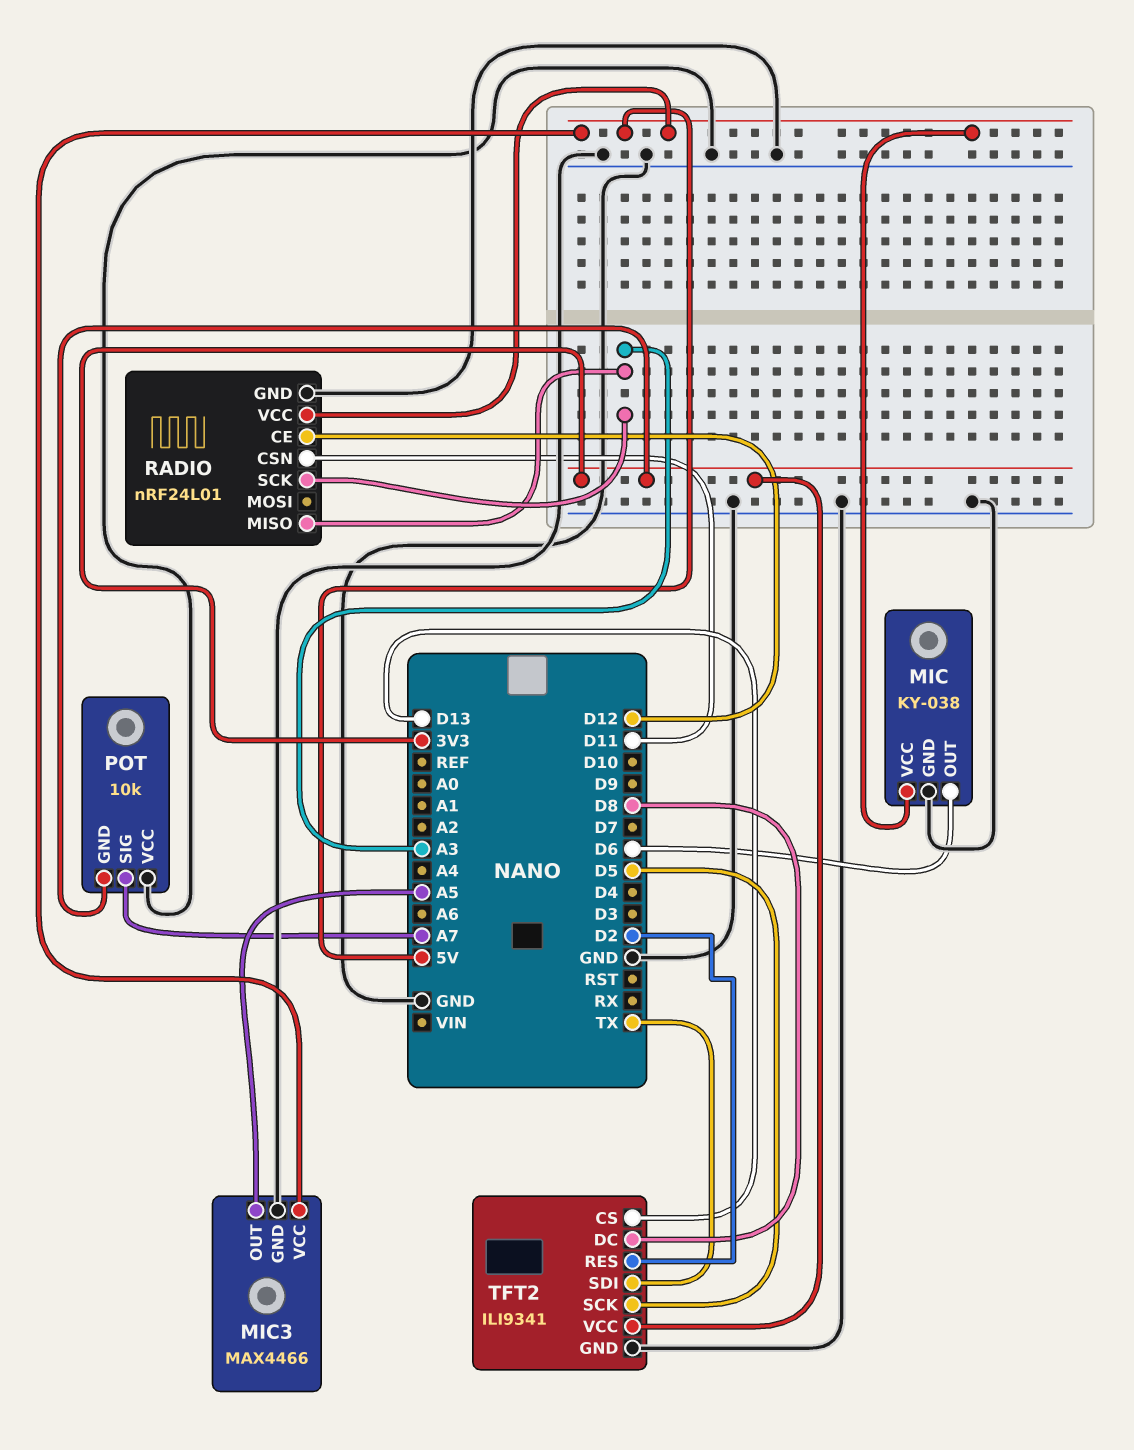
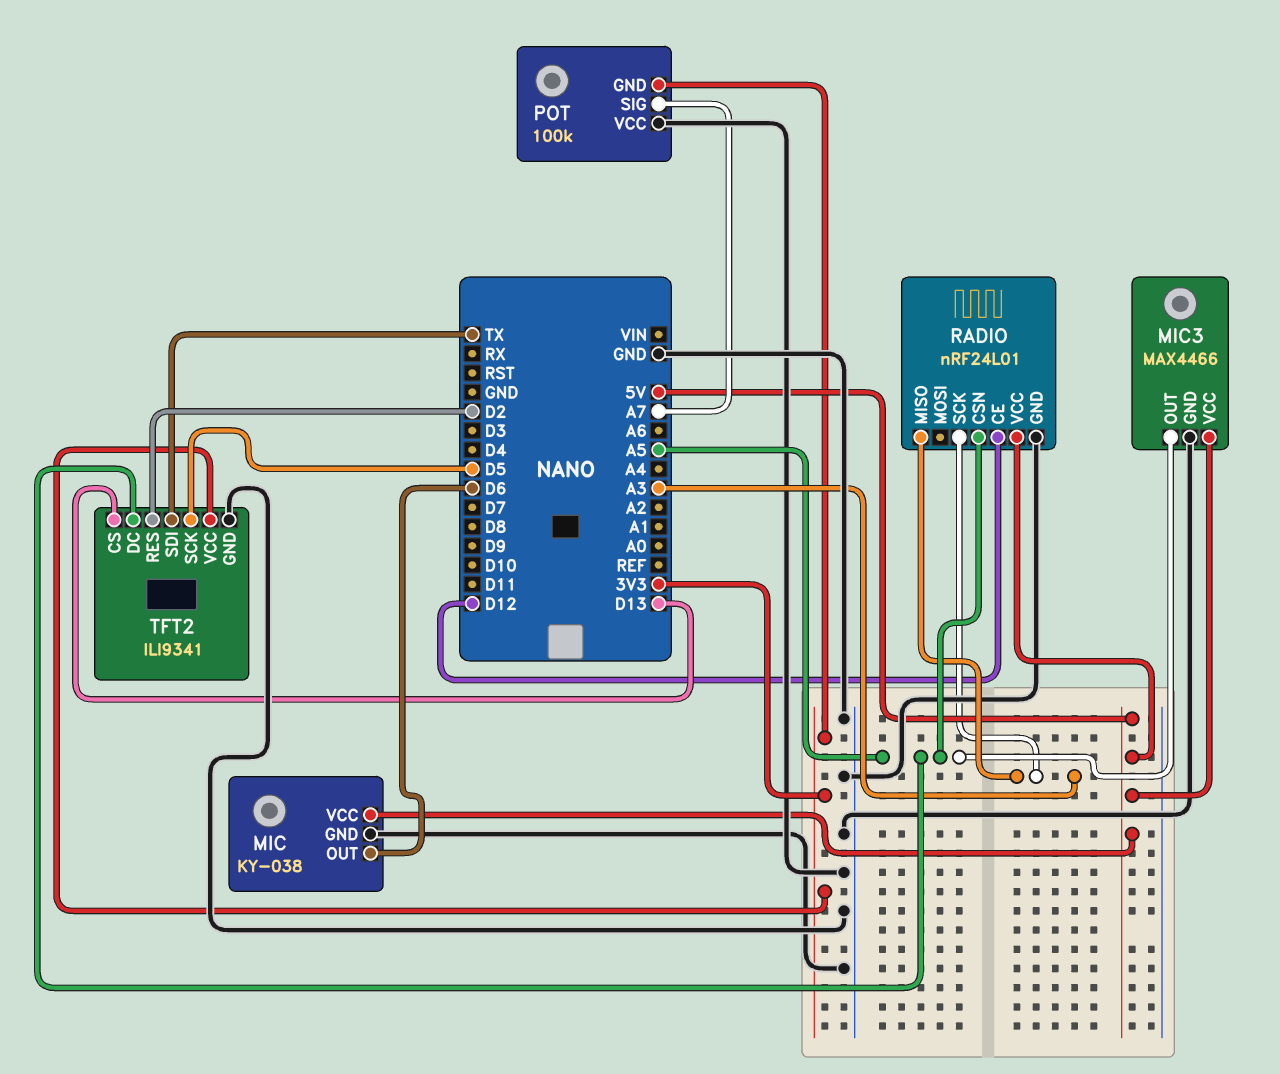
POT: 10k -> 100k
RADIO pin CSN: D11 -> A5
TFT2 pin DC: D8 -> A5

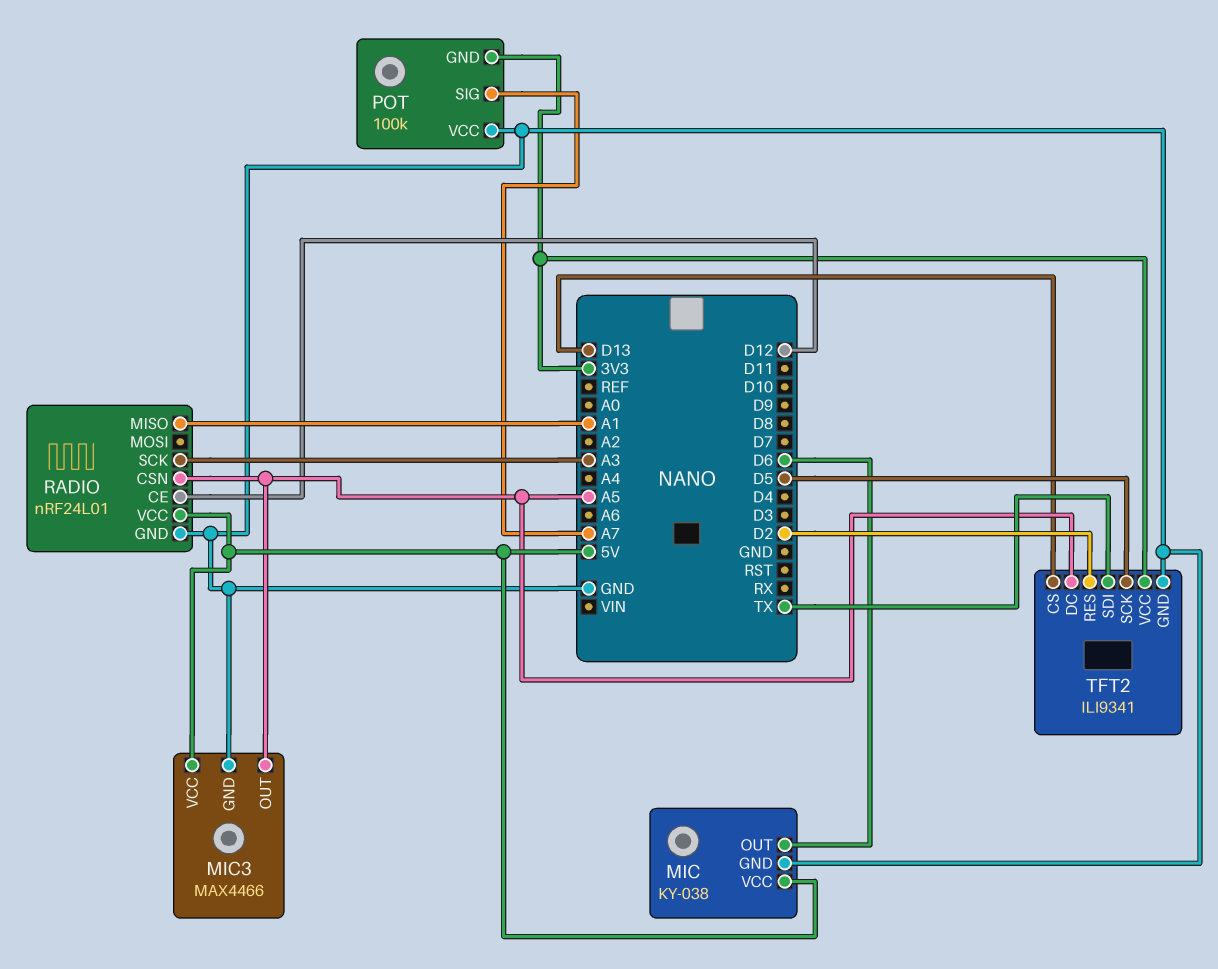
RADIO pin MISO: A3 -> A1

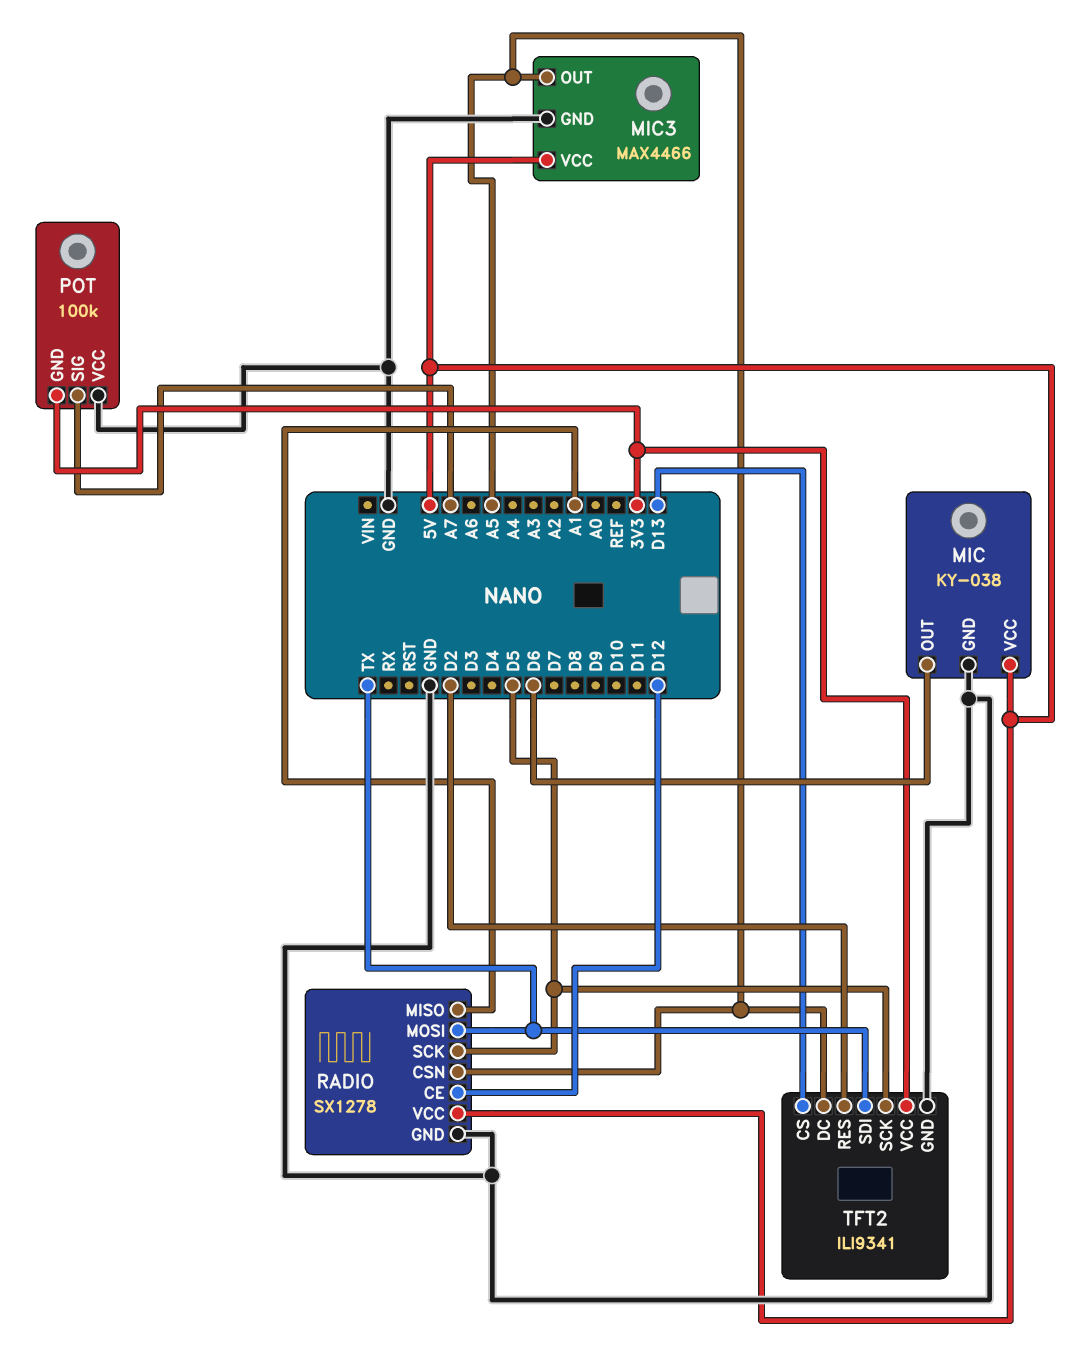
RADIO: nRF24L01 -> SX1278
RADIO pin MOSI: none -> TX
RADIO pin SCK: A3 -> D5

